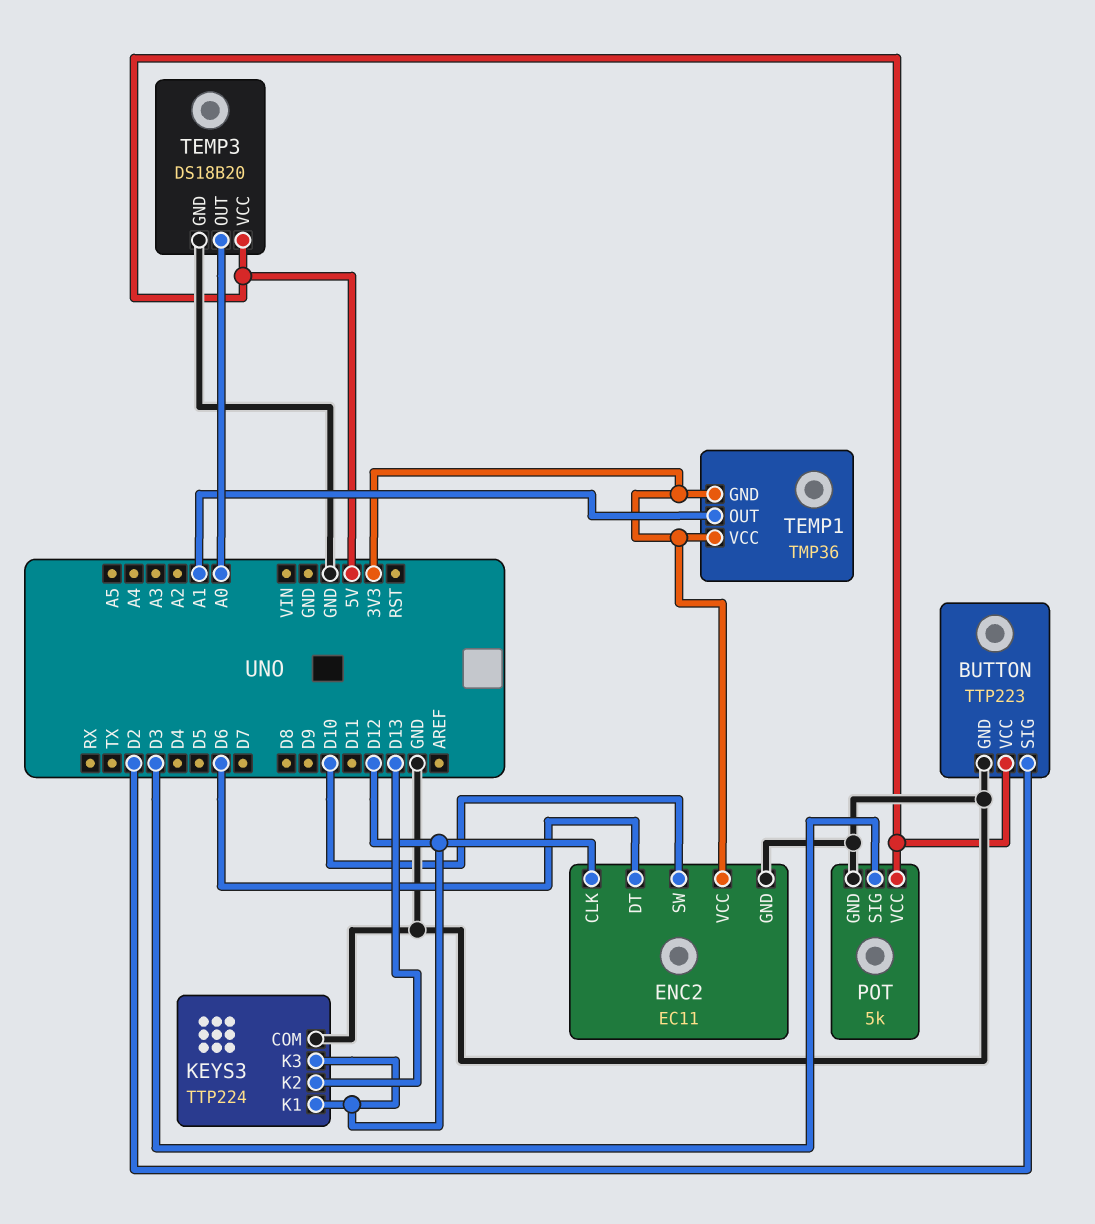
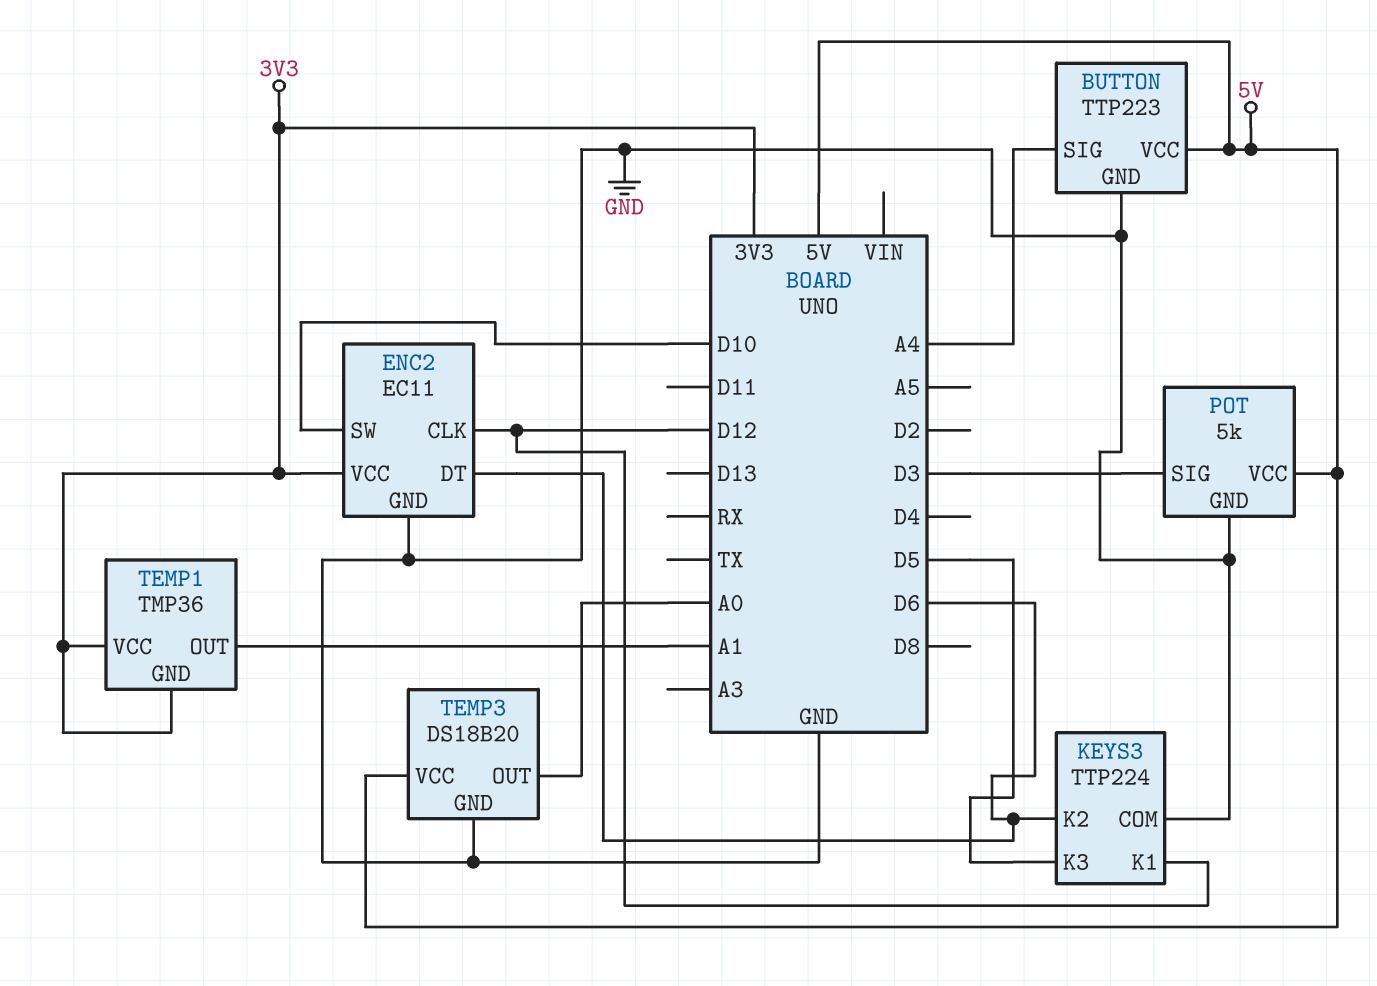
BUTTON pin SIG: D2 -> A4
KEYS3 pin K2: D13 -> D6
KEYS3 pin K3: D12 -> D5

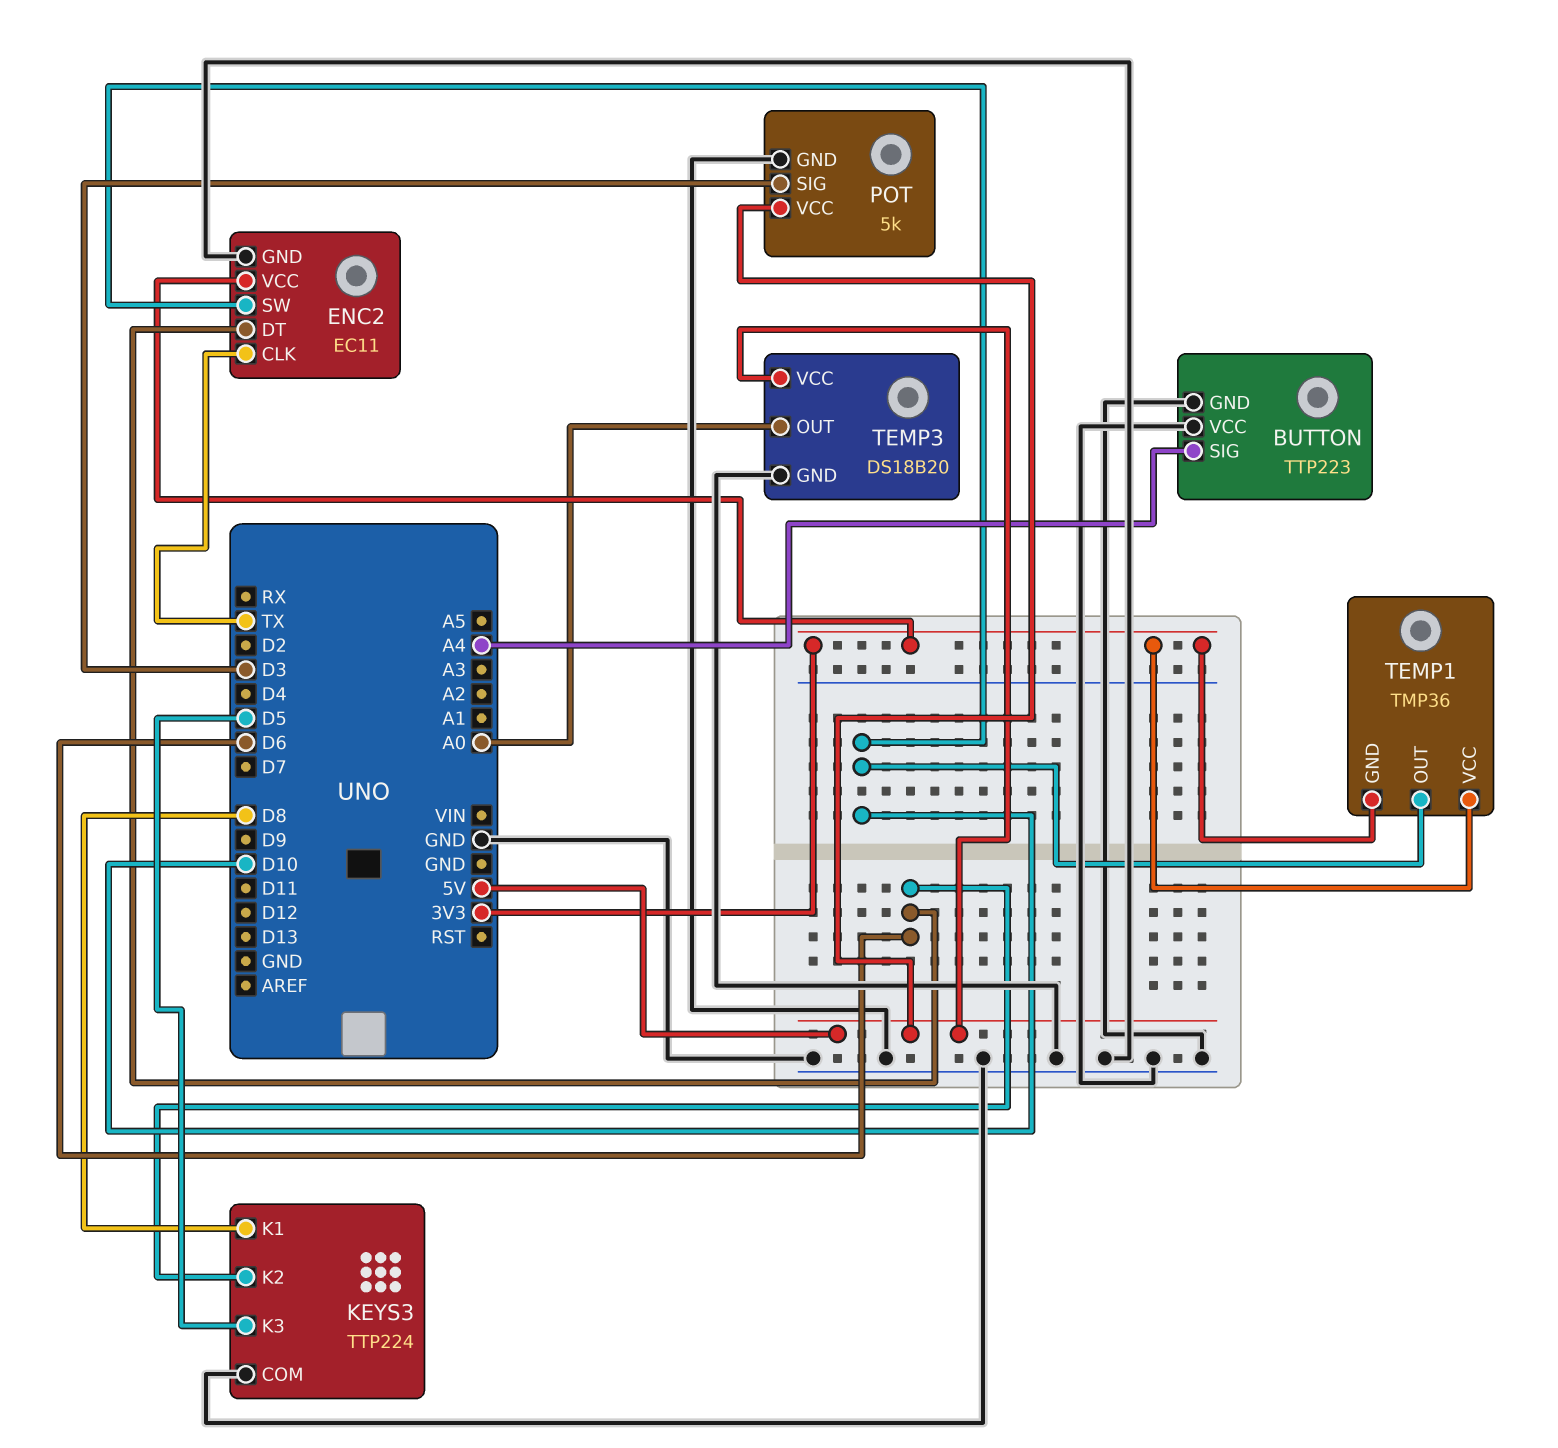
BUTTON pin VCC: 5V -> GND
ENC2 pin CLK: D12 -> TX
KEYS3 pin K1: D12 -> D8
TEMP1 pin OUT: A1 -> D10

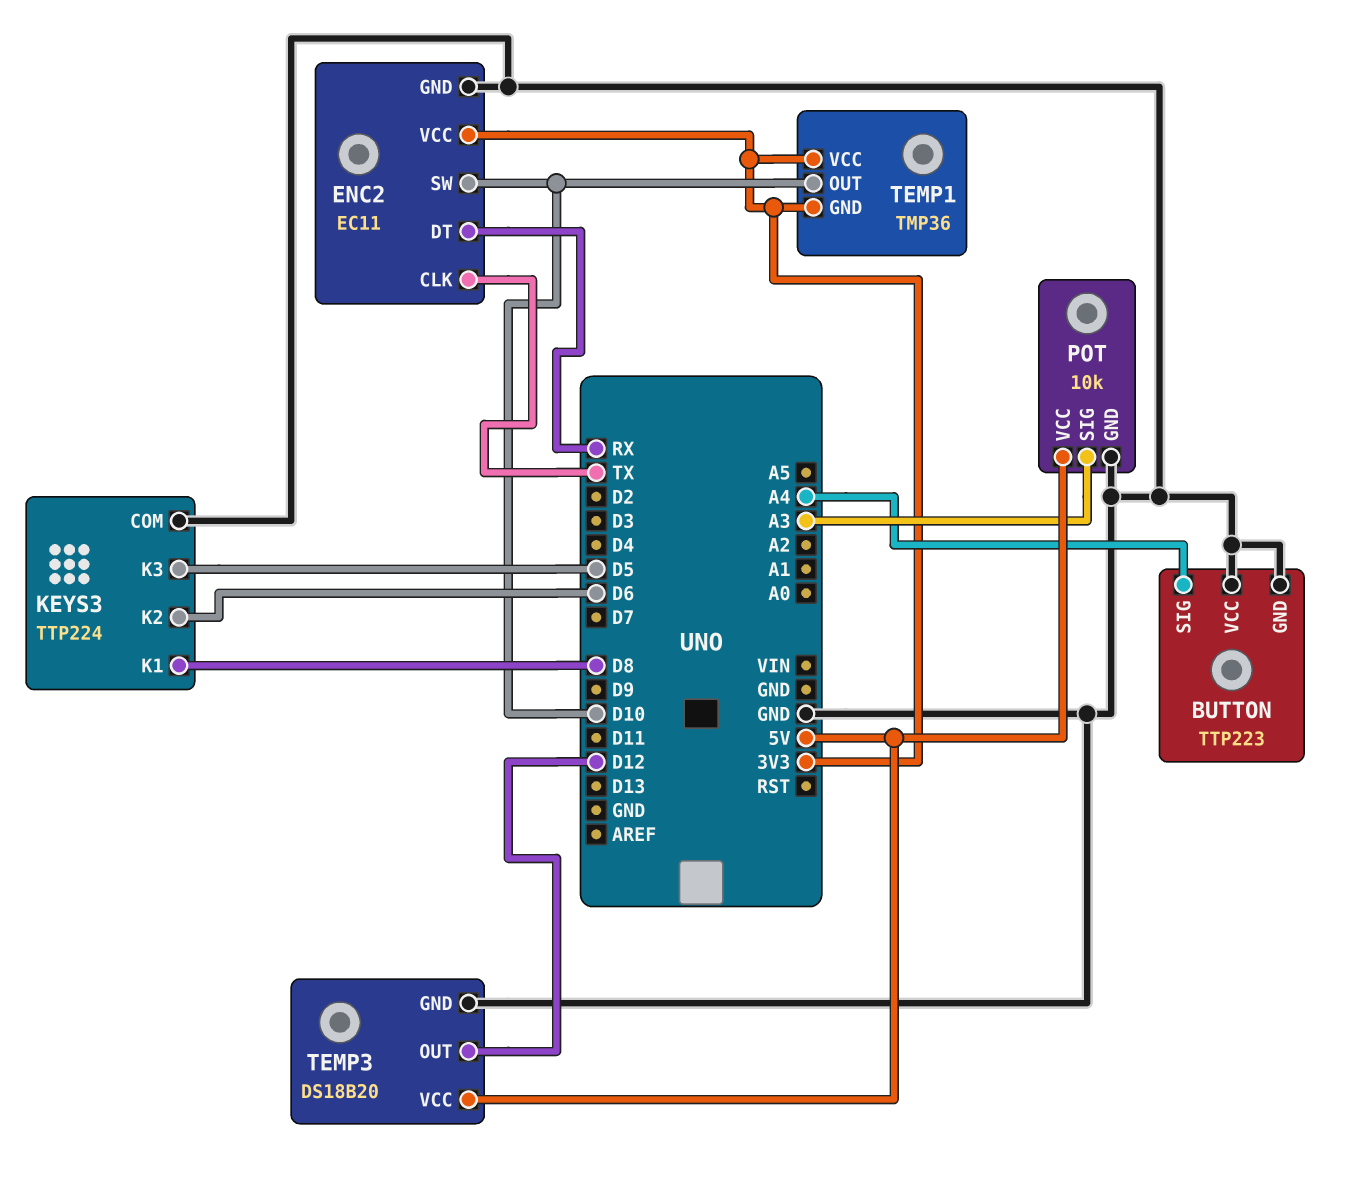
ENC2 pin DT: D6 -> RX
POT: 5k -> 10k
POT pin SIG: D3 -> A3
TEMP3 pin OUT: A0 -> D12

